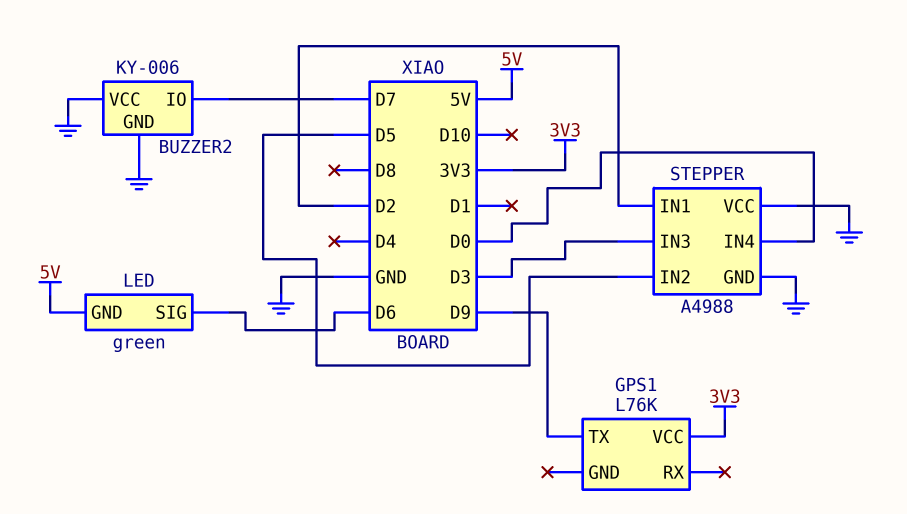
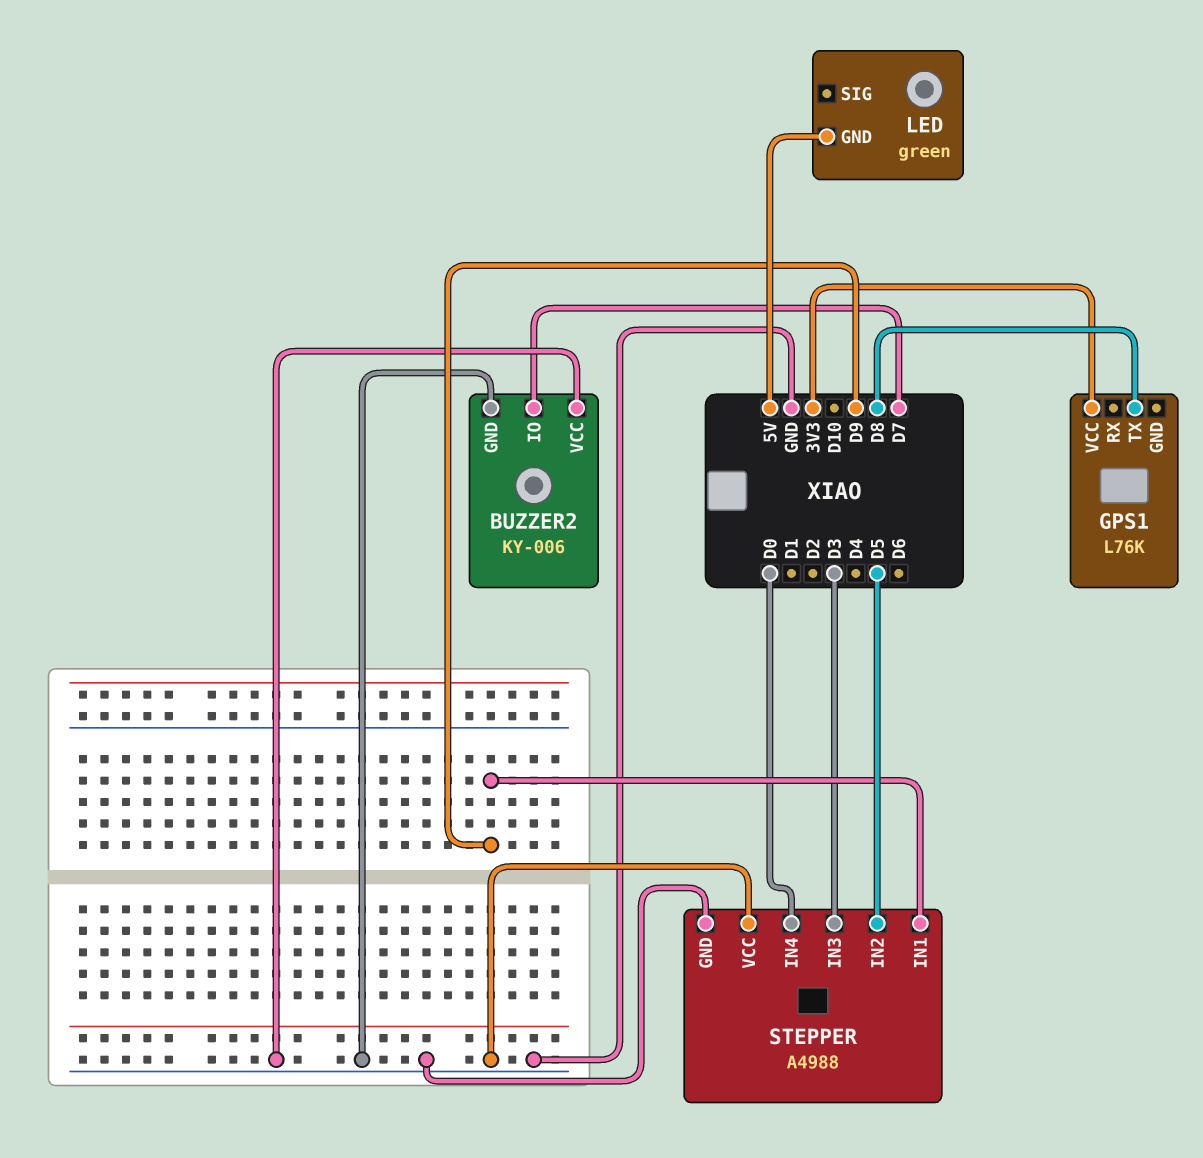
GPS1 pin TX: D9 -> D8
LED pin SIG: D6 -> none
STEPPER pin IN1: D2 -> D9

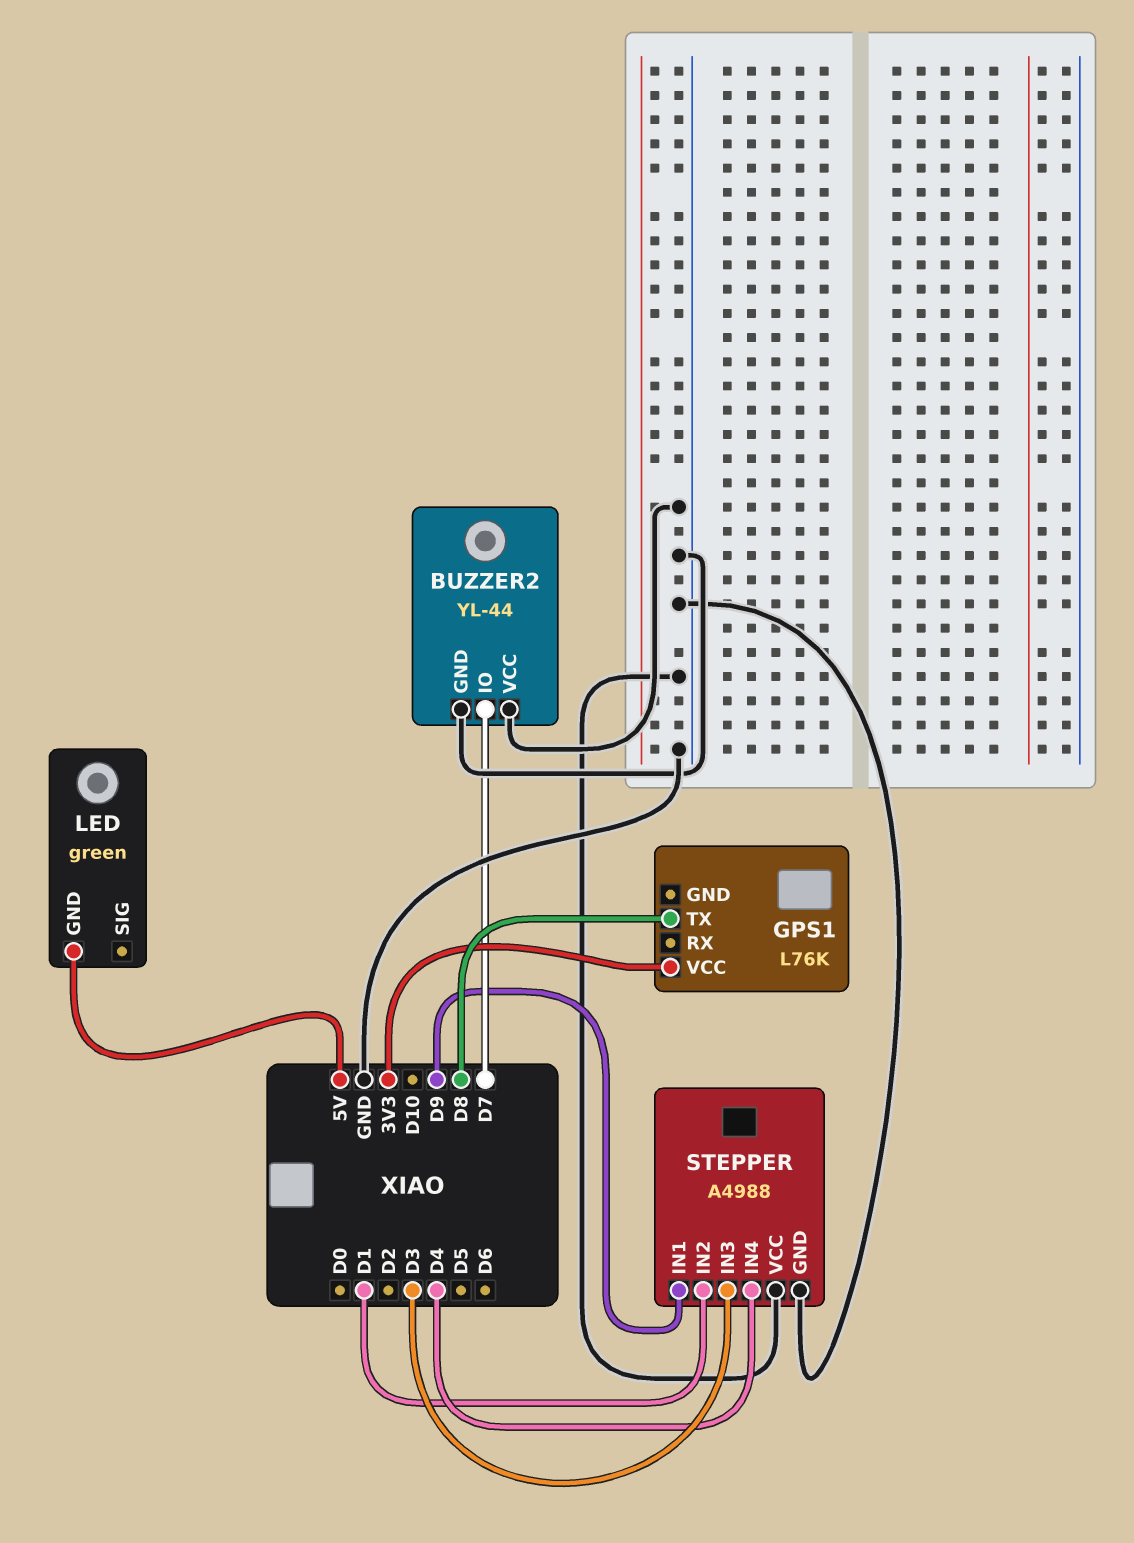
BUZZER2: KY-006 -> YL-44
STEPPER pin IN2: D5 -> D1
STEPPER pin IN4: D0 -> D4

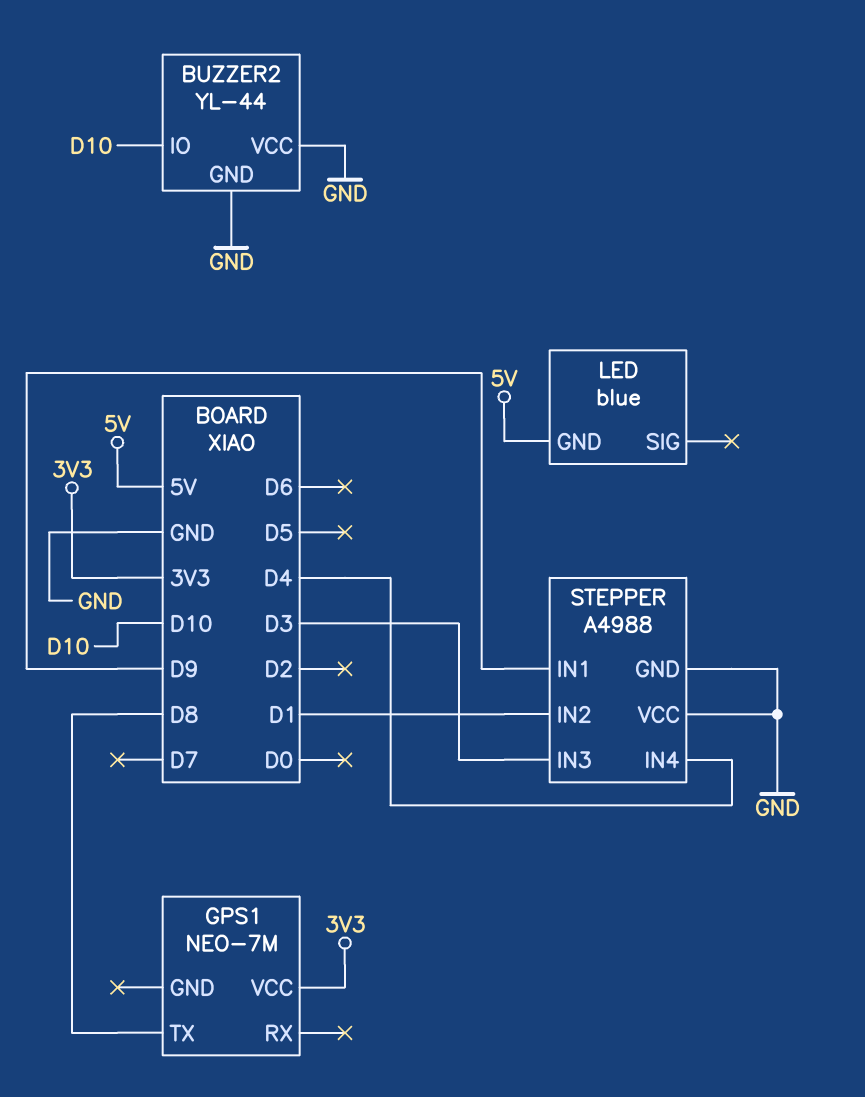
BUZZER2 pin IO: D7 -> D10
GPS1: L76K -> NEO-7M
LED: green -> blue

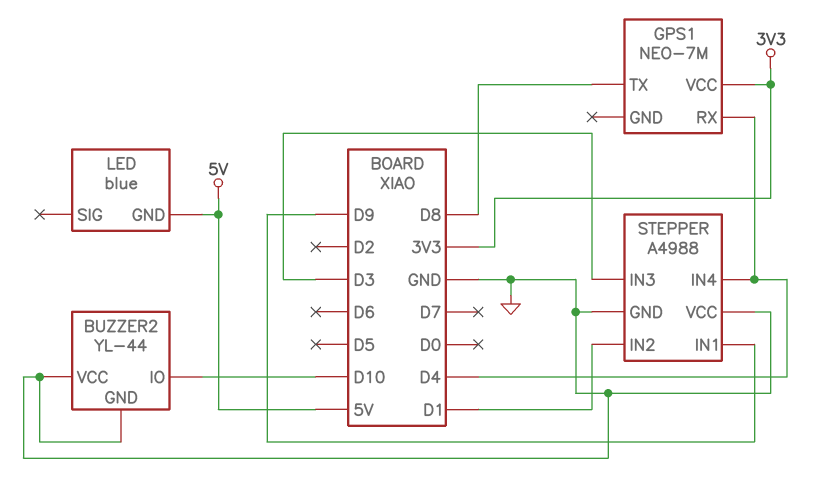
GPS1 pin RX: none -> D4

